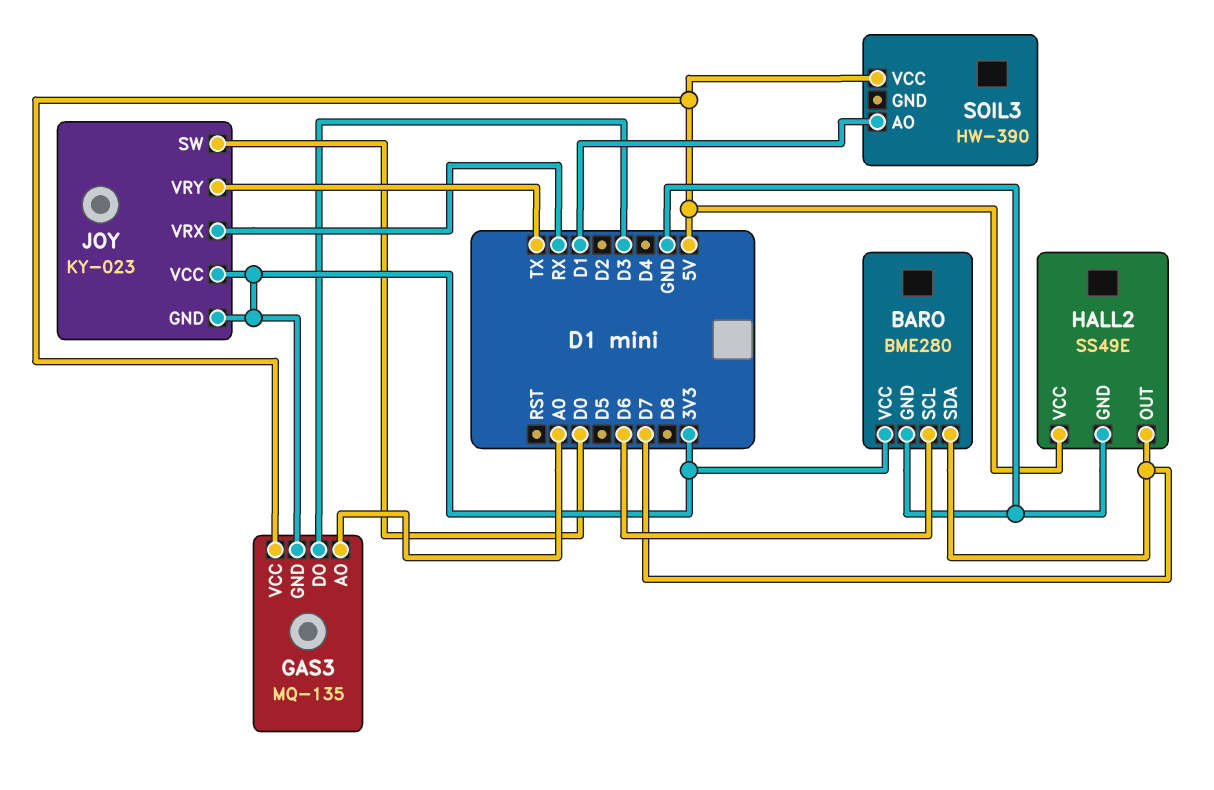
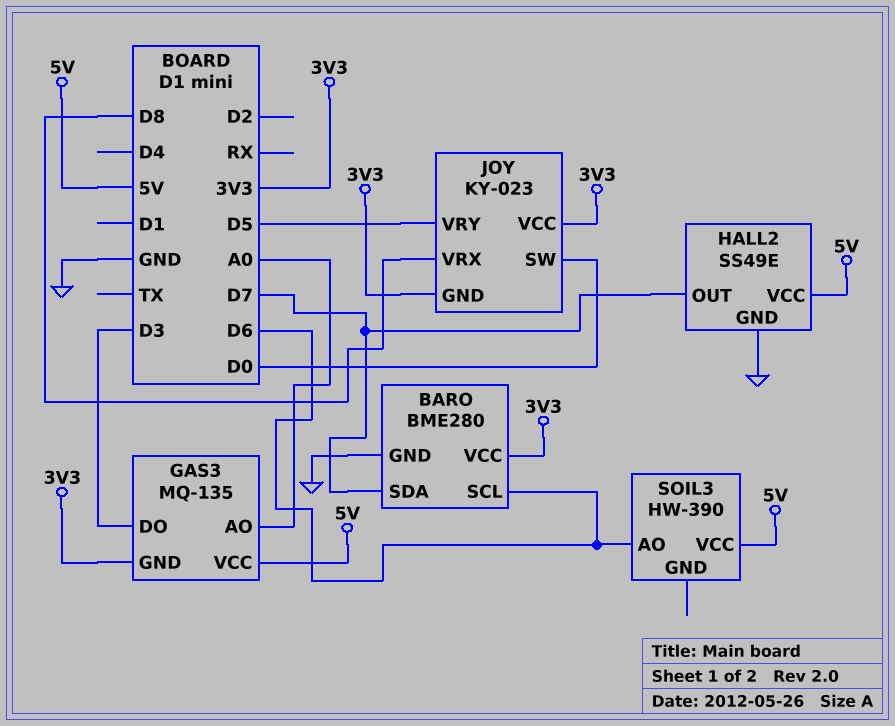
JOY pin VRX: RX -> D8
JOY pin VRY: TX -> D5
SOIL3 pin AO: D1 -> D6

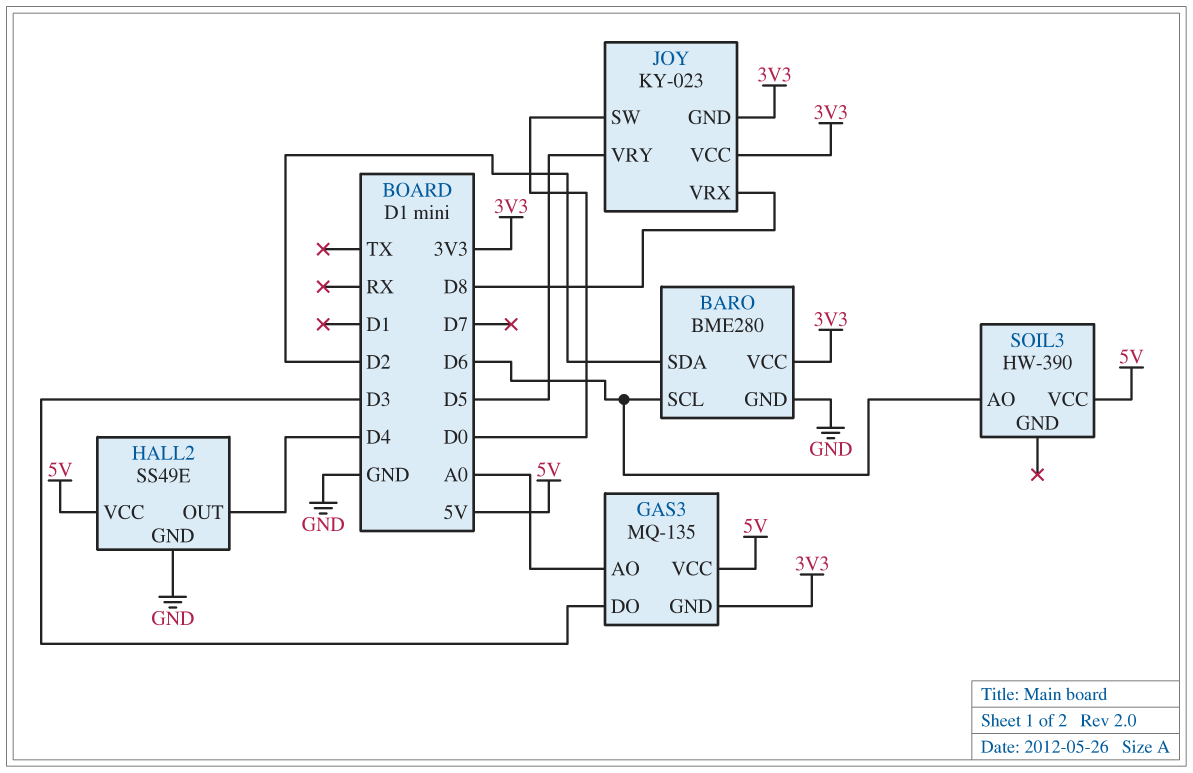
BARO pin SDA: D7 -> D2
HALL2 pin OUT: D7 -> D4

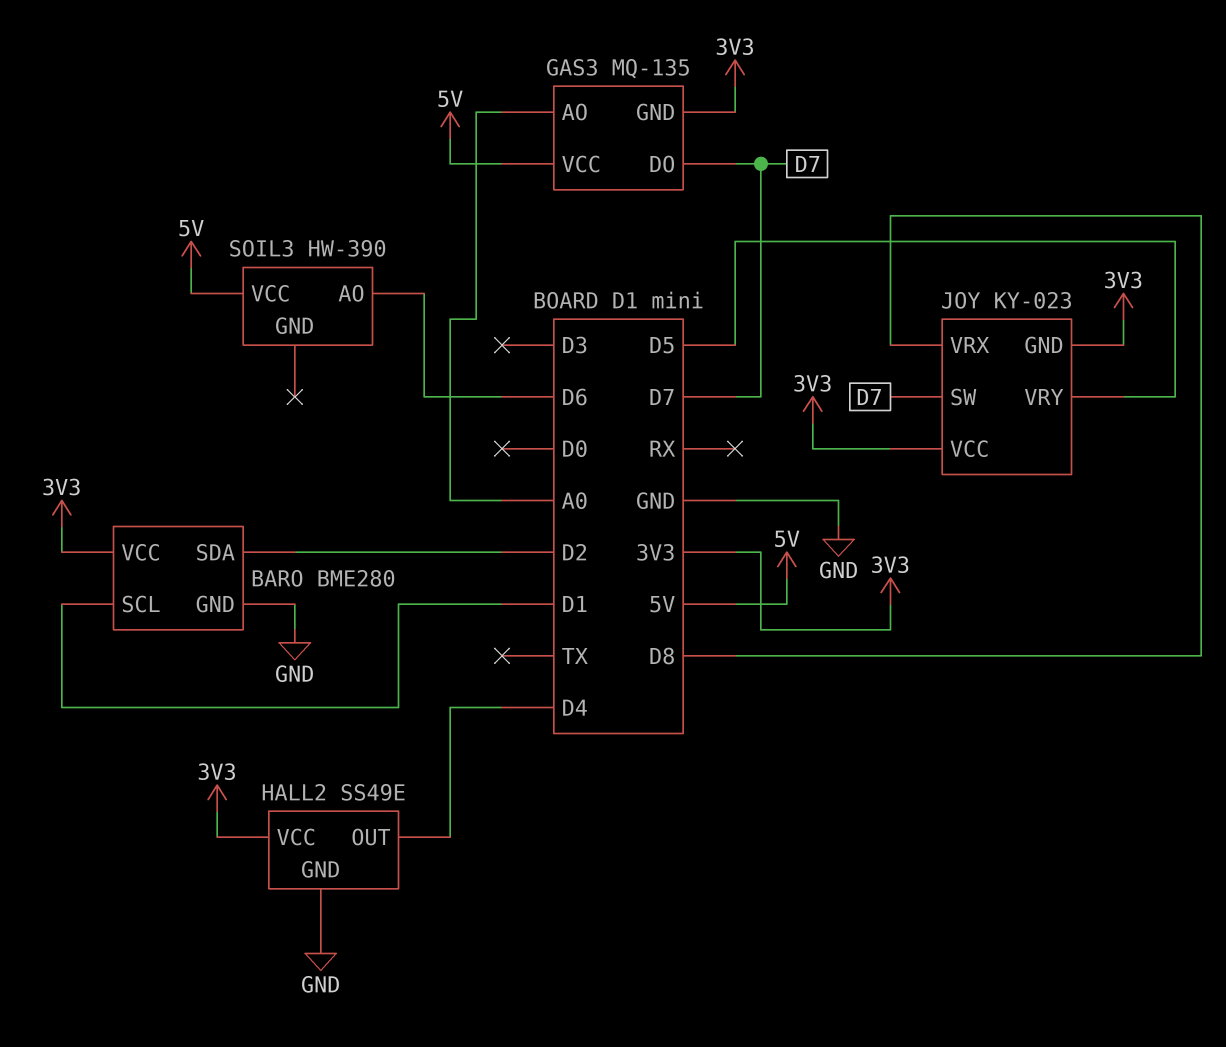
BARO pin SCL: D6 -> D1
GAS3 pin DO: D3 -> D7
HALL2 pin VCC: 5V -> 3V3
JOY pin SW: D0 -> D7

